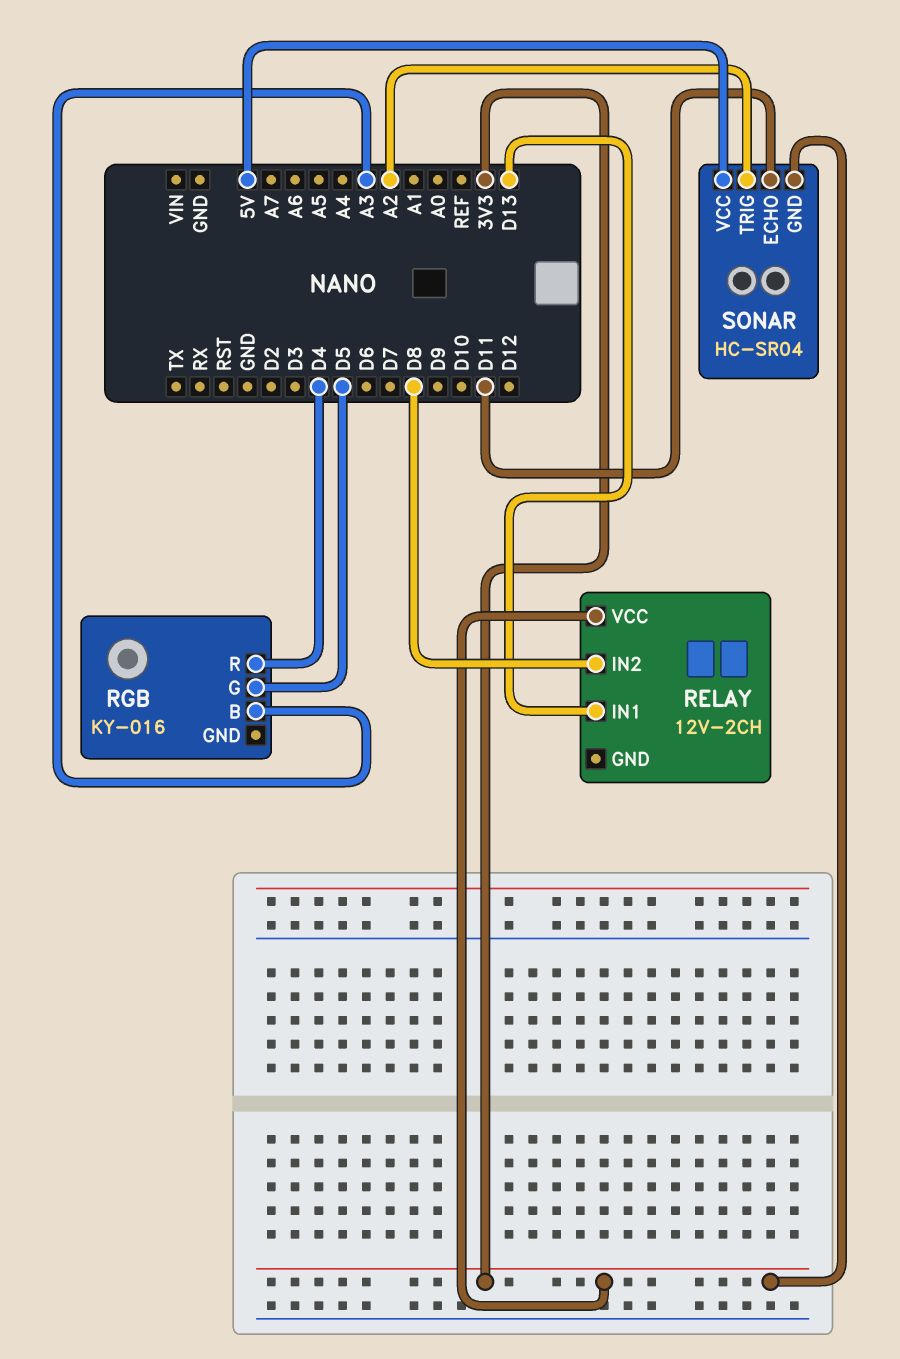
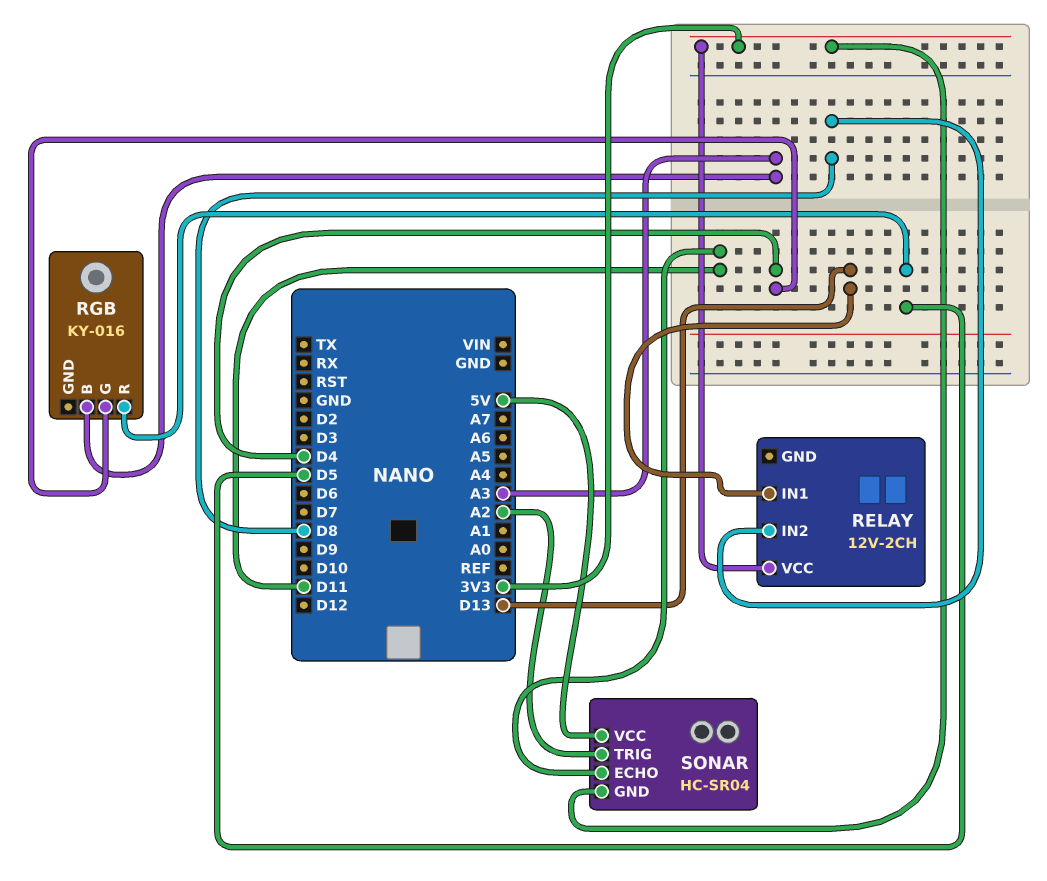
RGB pin G: D5 -> D4
RGB pin R: D4 -> D5

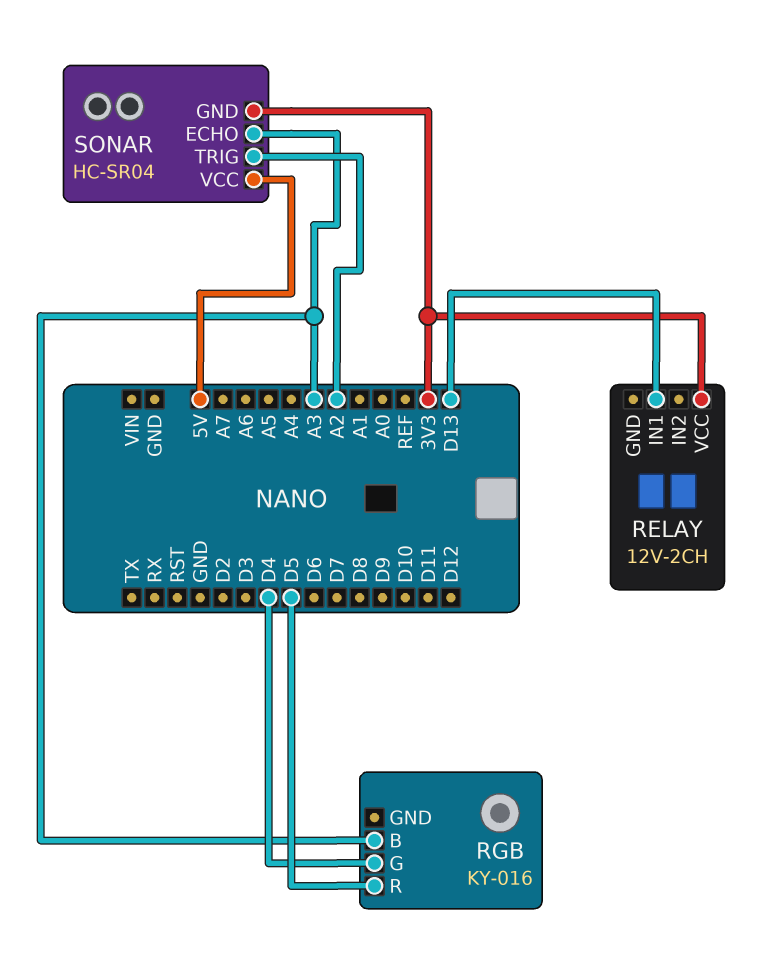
RELAY pin IN2: D8 -> none
SONAR pin ECHO: D11 -> A3

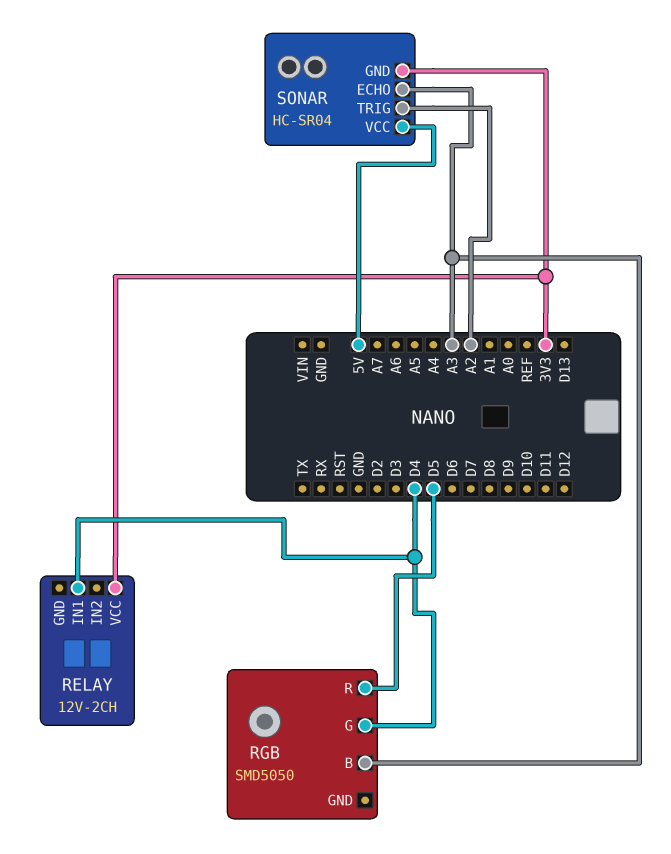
RELAY pin IN1: D13 -> D4
RGB: KY-016 -> SMD5050

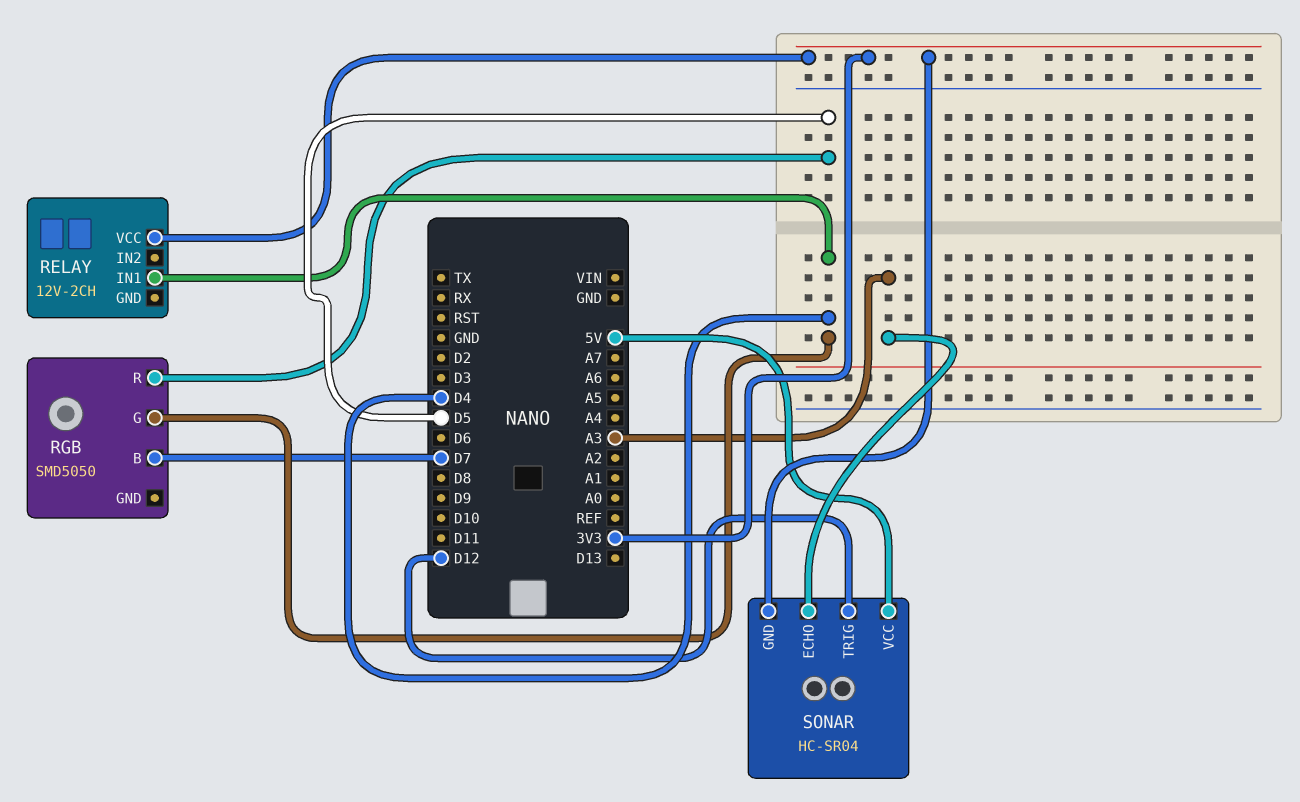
RGB pin B: A3 -> D7
SONAR pin TRIG: A2 -> D12

